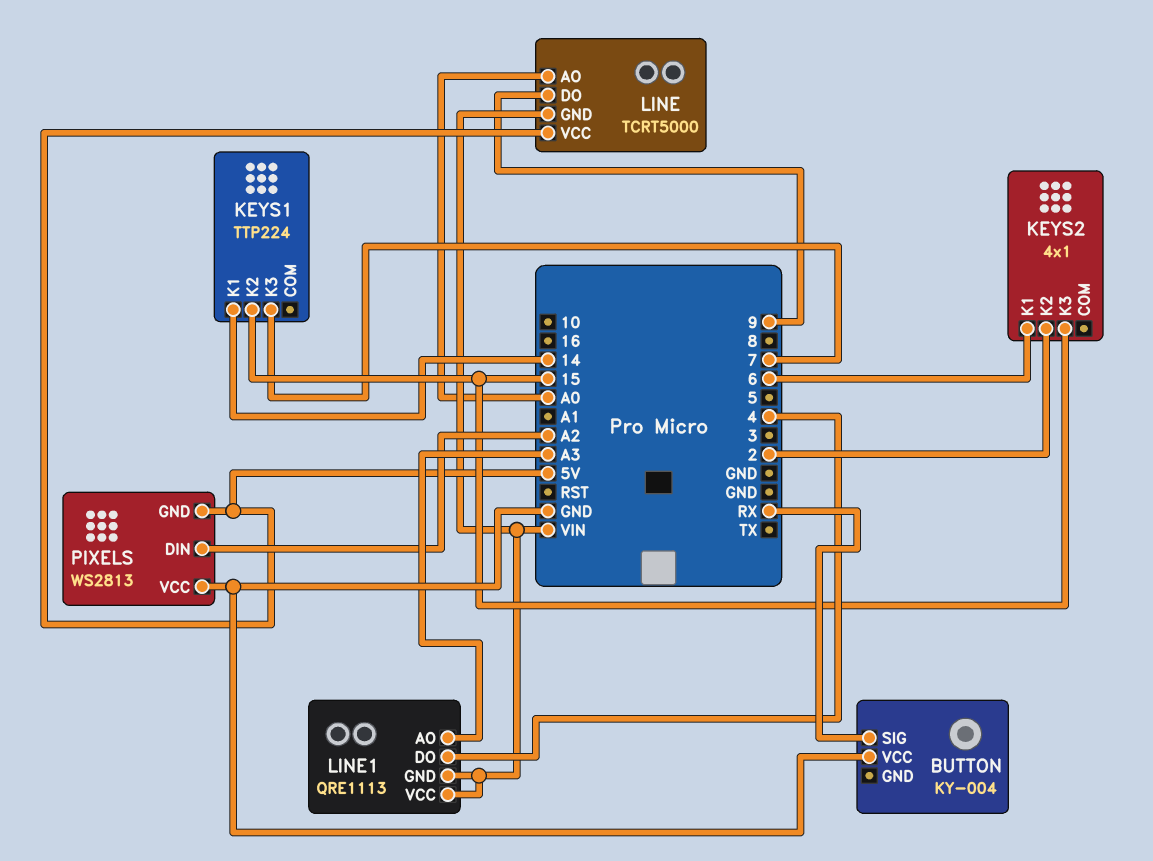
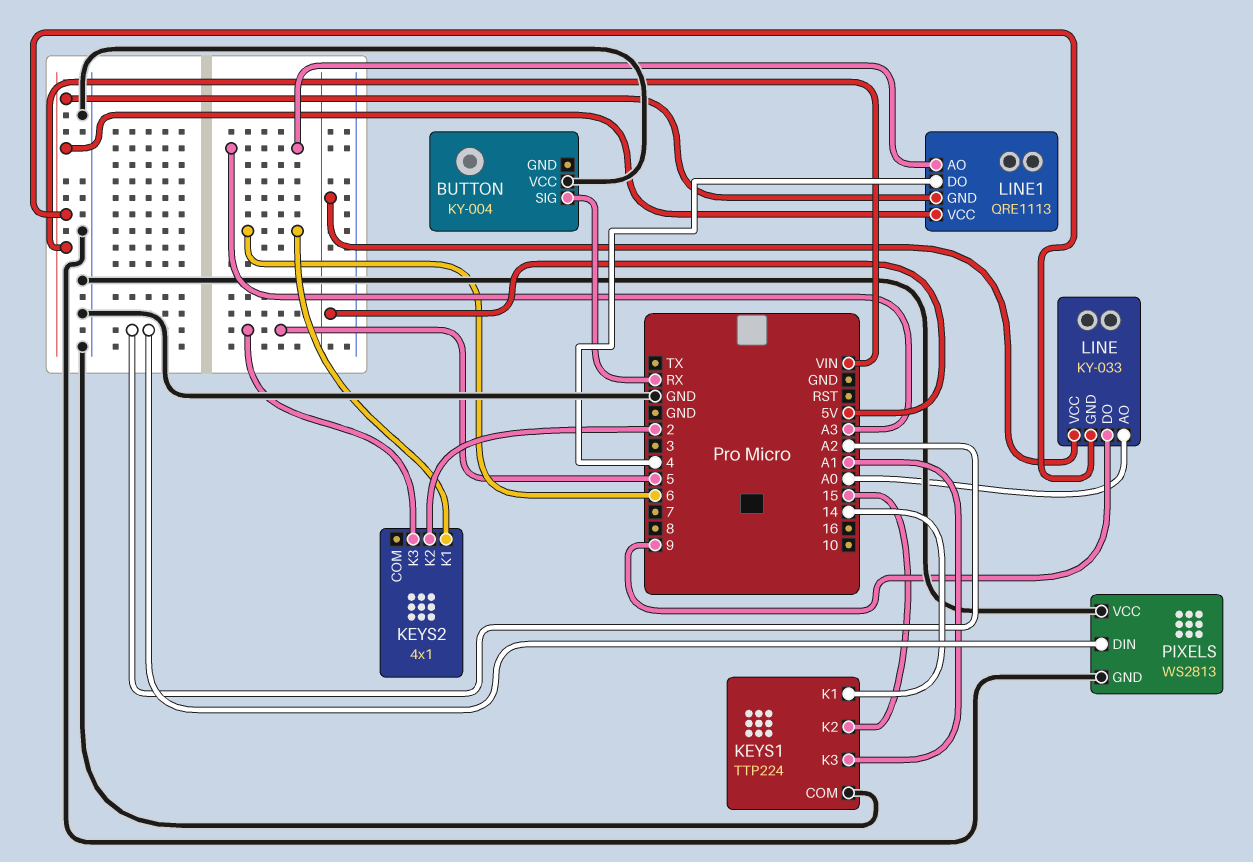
KEYS1 pin COM: none -> GND
KEYS1 pin K3: 7 -> A1
KEYS2 pin K3: 15 -> 5
LINE: TCRT5000 -> KY-033
PIXELS pin GND: 5V -> GND

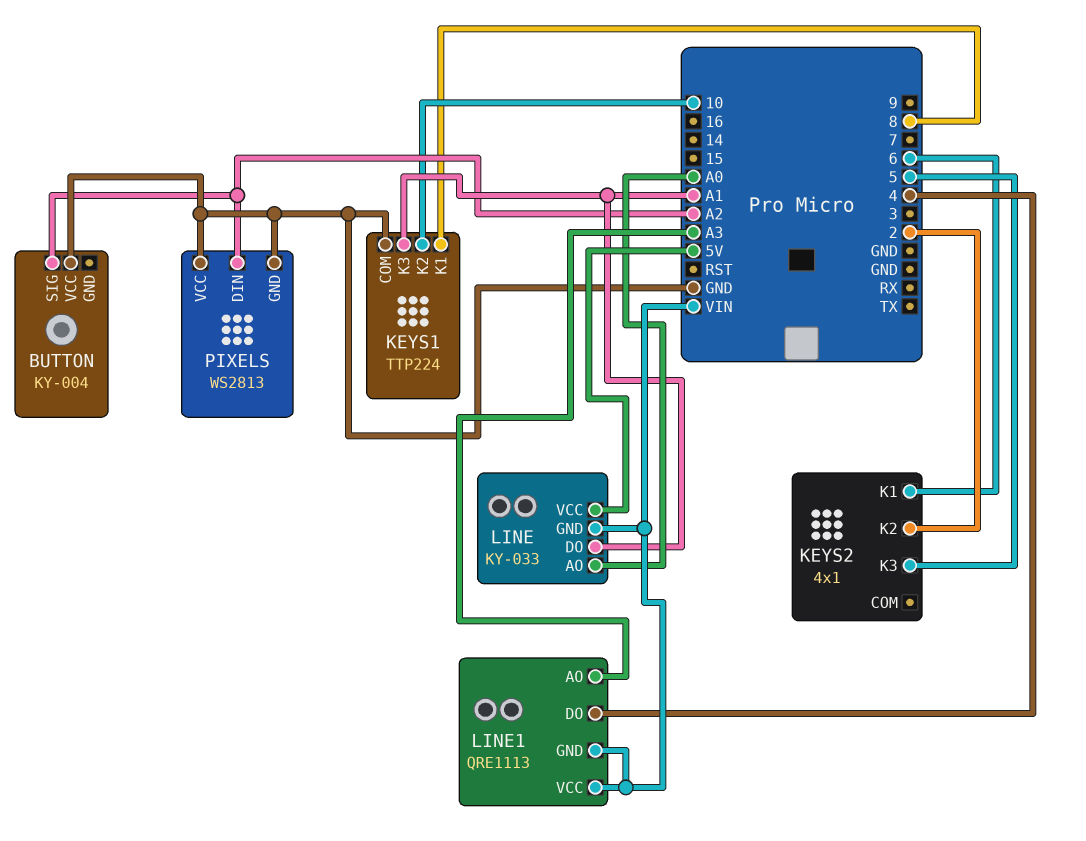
BUTTON pin SIG: RX -> A2
KEYS1 pin K1: 14 -> 8
KEYS1 pin K2: 15 -> 10
LINE pin DO: 9 -> A1

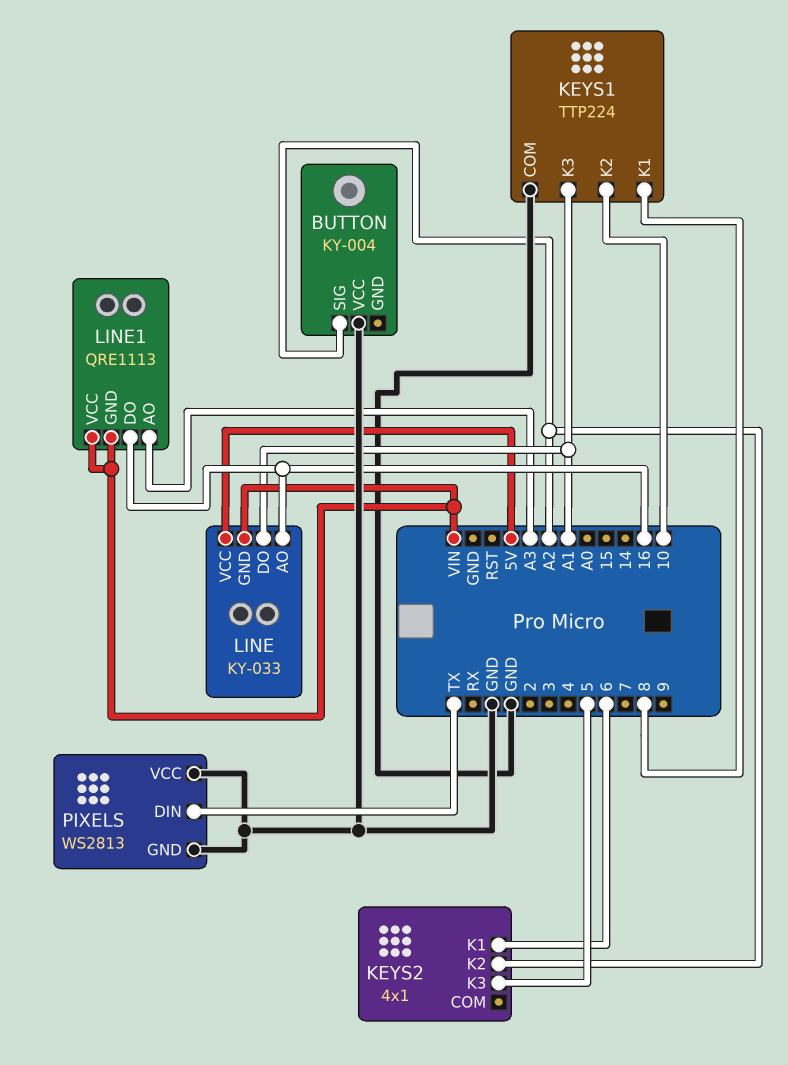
KEYS2 pin K2: 2 -> A2
LINE pin AO: A0 -> 16
LINE1 pin DO: 4 -> 16
PIXELS pin DIN: A2 -> TX

